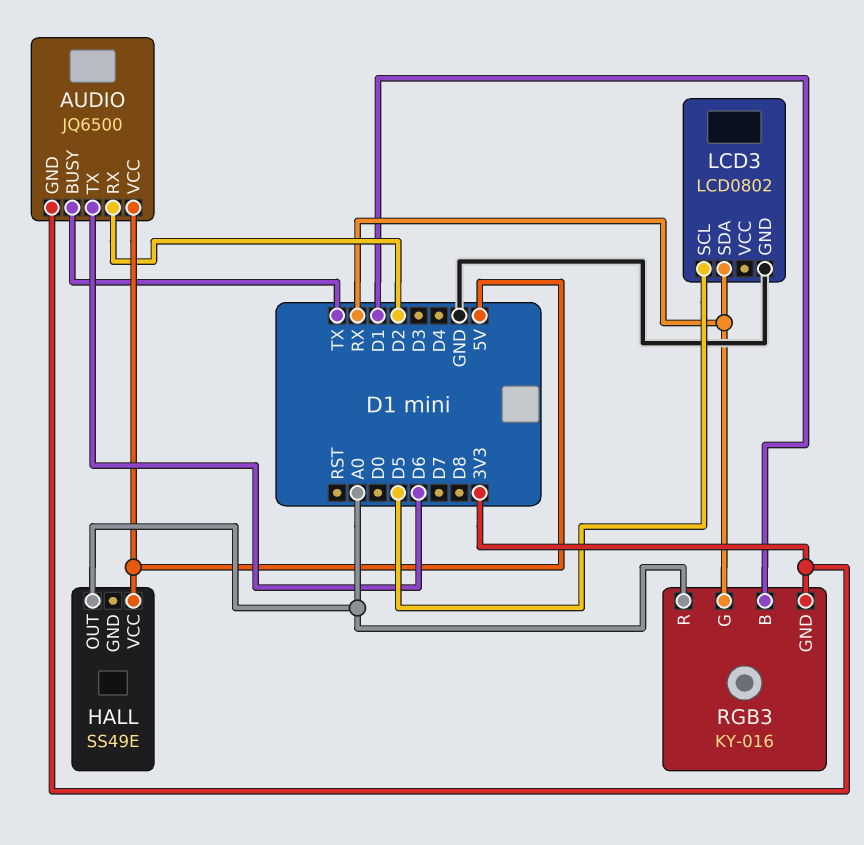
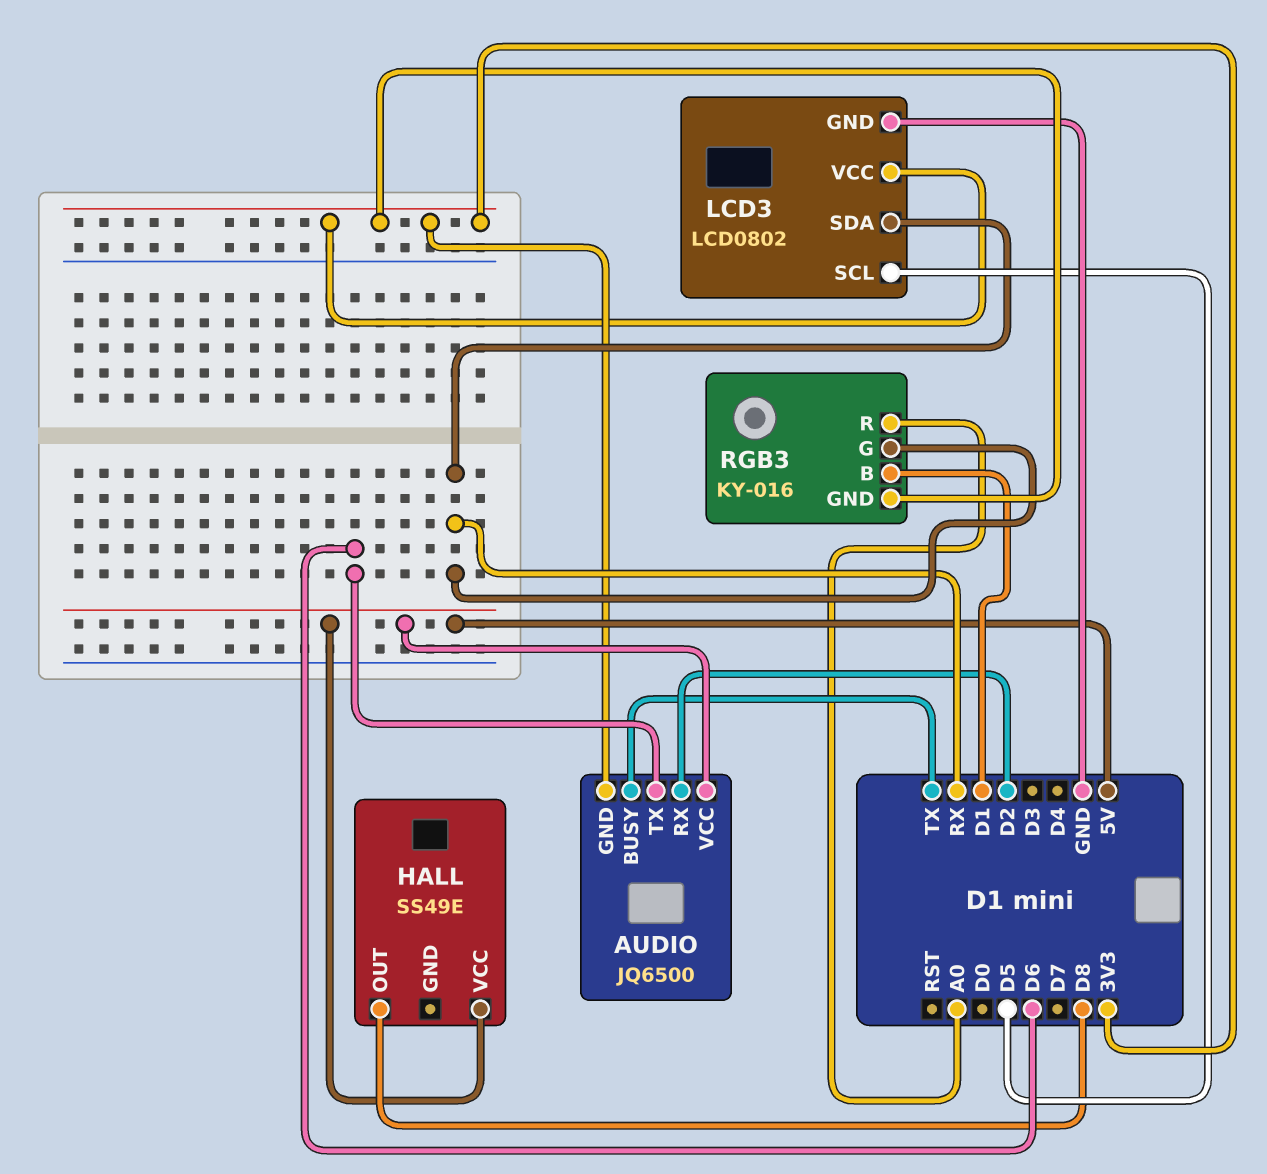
HALL pin OUT: A0 -> D8
LCD3 pin VCC: none -> 3V3

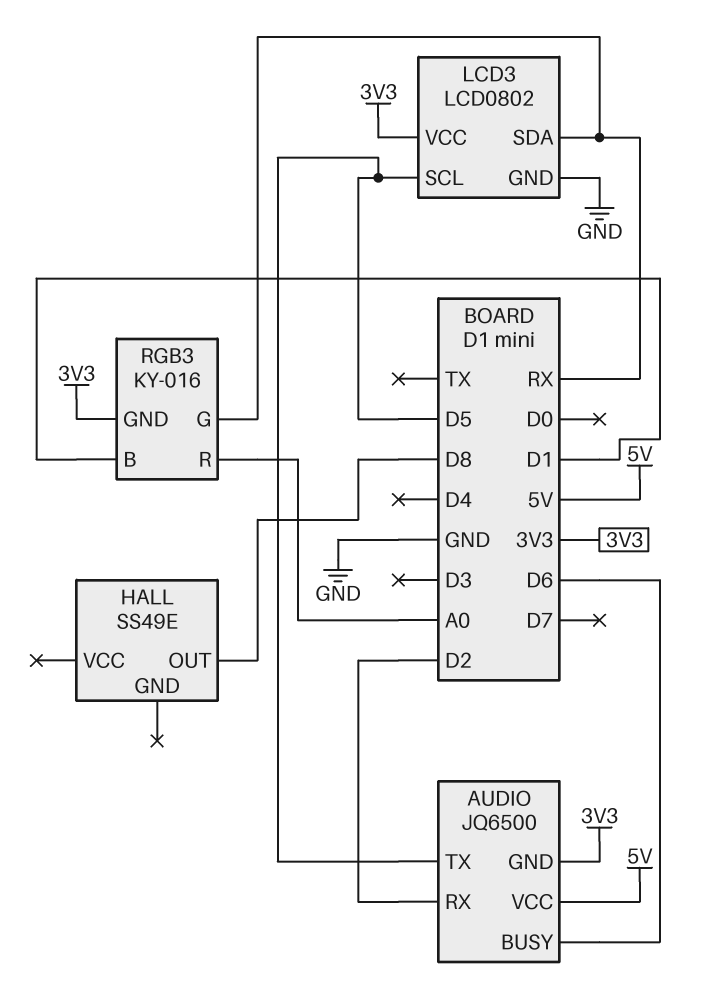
AUDIO pin BUSY: TX -> D6
AUDIO pin TX: D6 -> D5
HALL pin VCC: 5V -> none

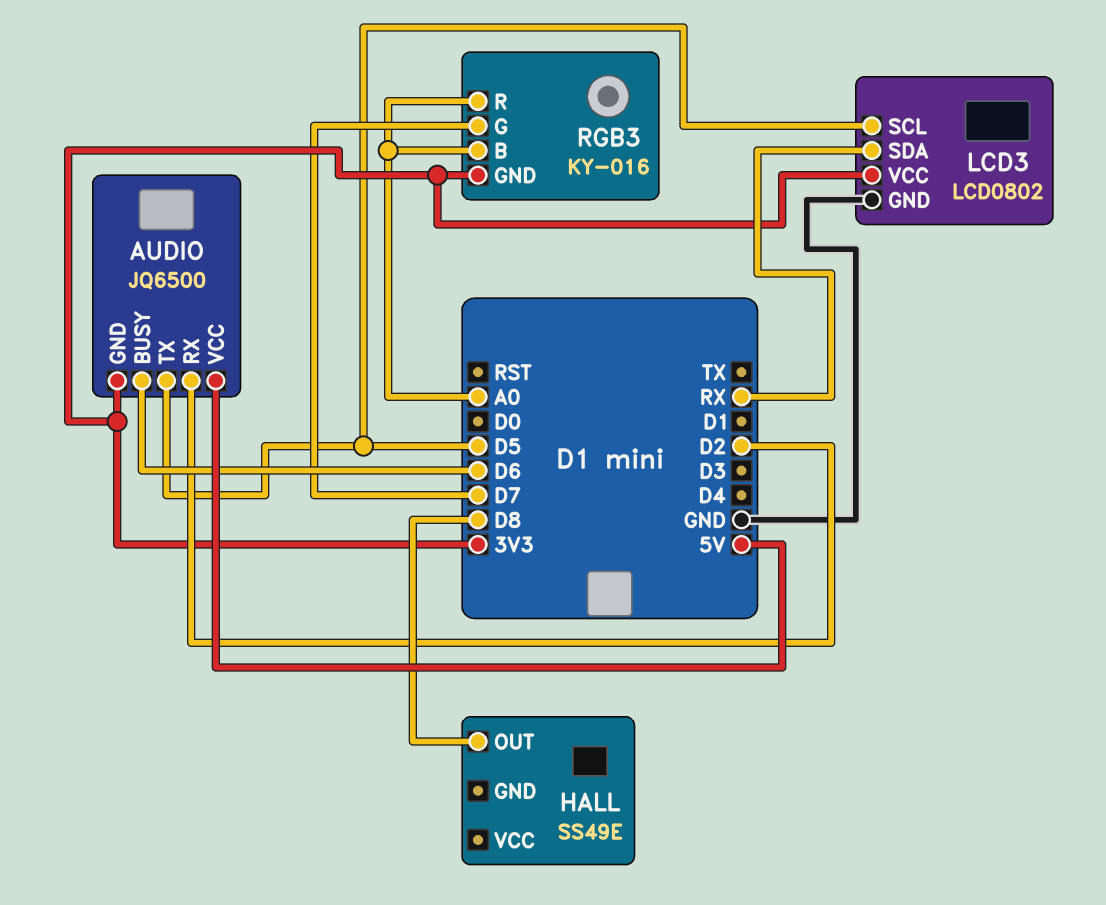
RGB3 pin B: D1 -> A0
RGB3 pin G: RX -> D7

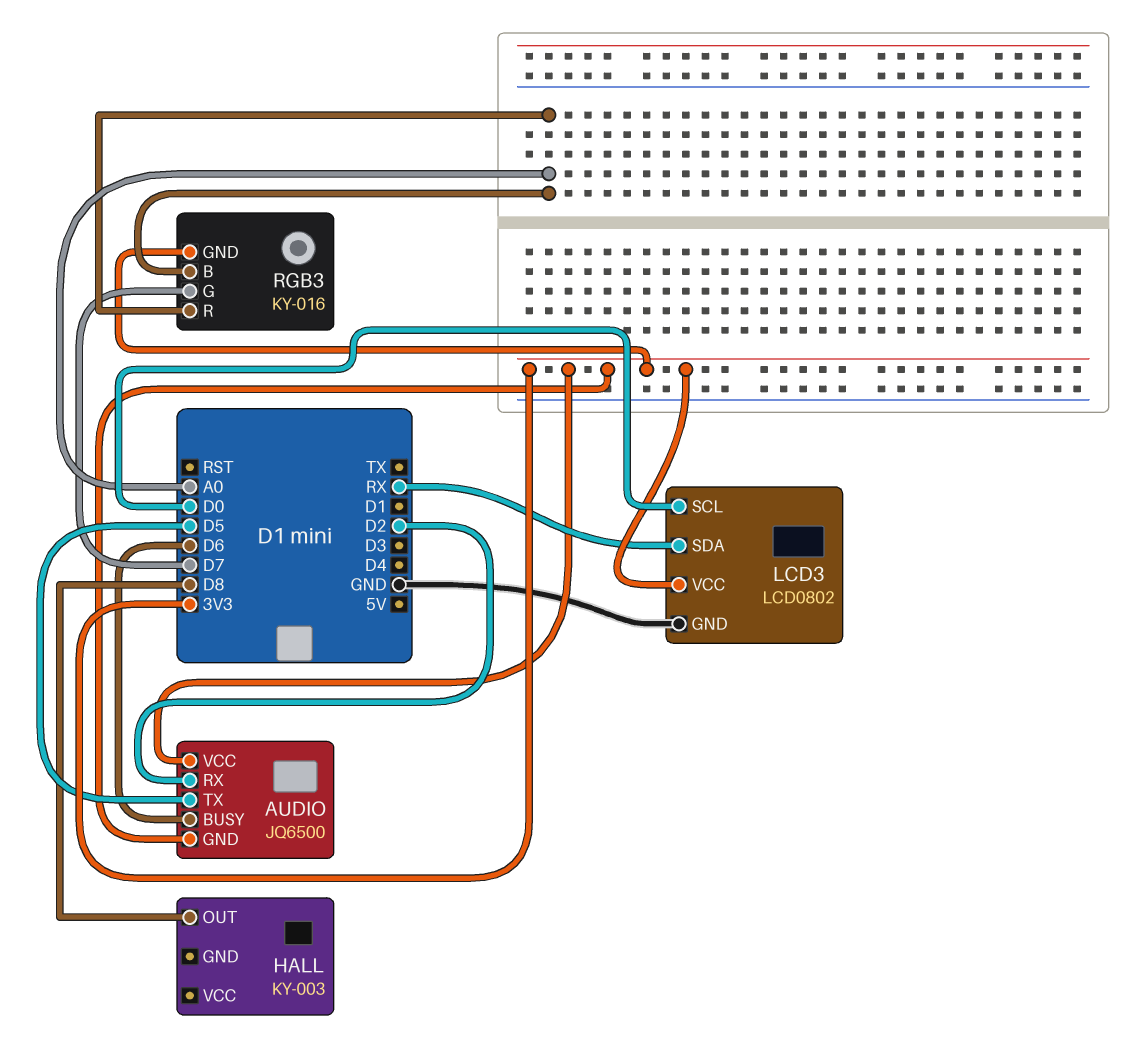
AUDIO pin VCC: 5V -> 3V3
HALL: SS49E -> KY-003
LCD3 pin SCL: D5 -> D0

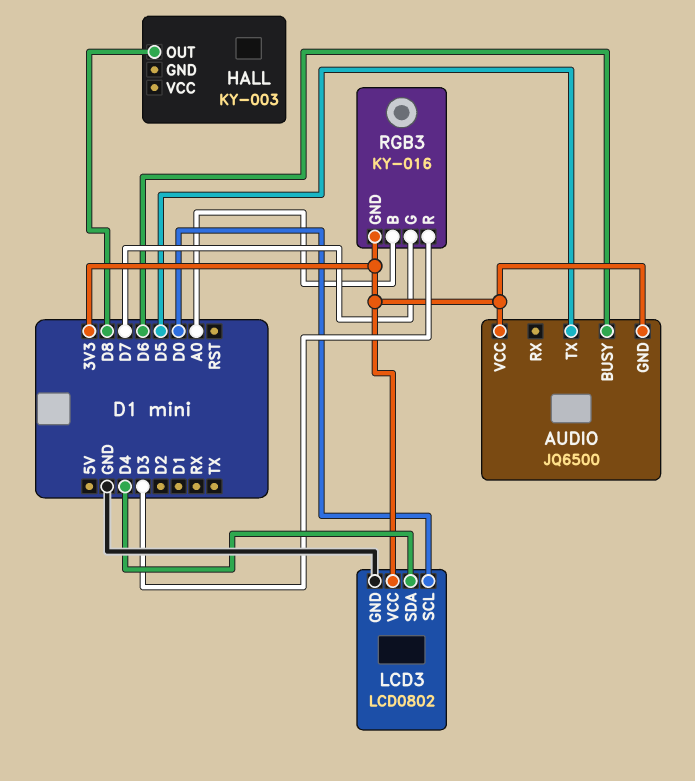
AUDIO pin RX: D2 -> none
LCD3 pin SDA: RX -> D4
RGB3 pin R: A0 -> D3

